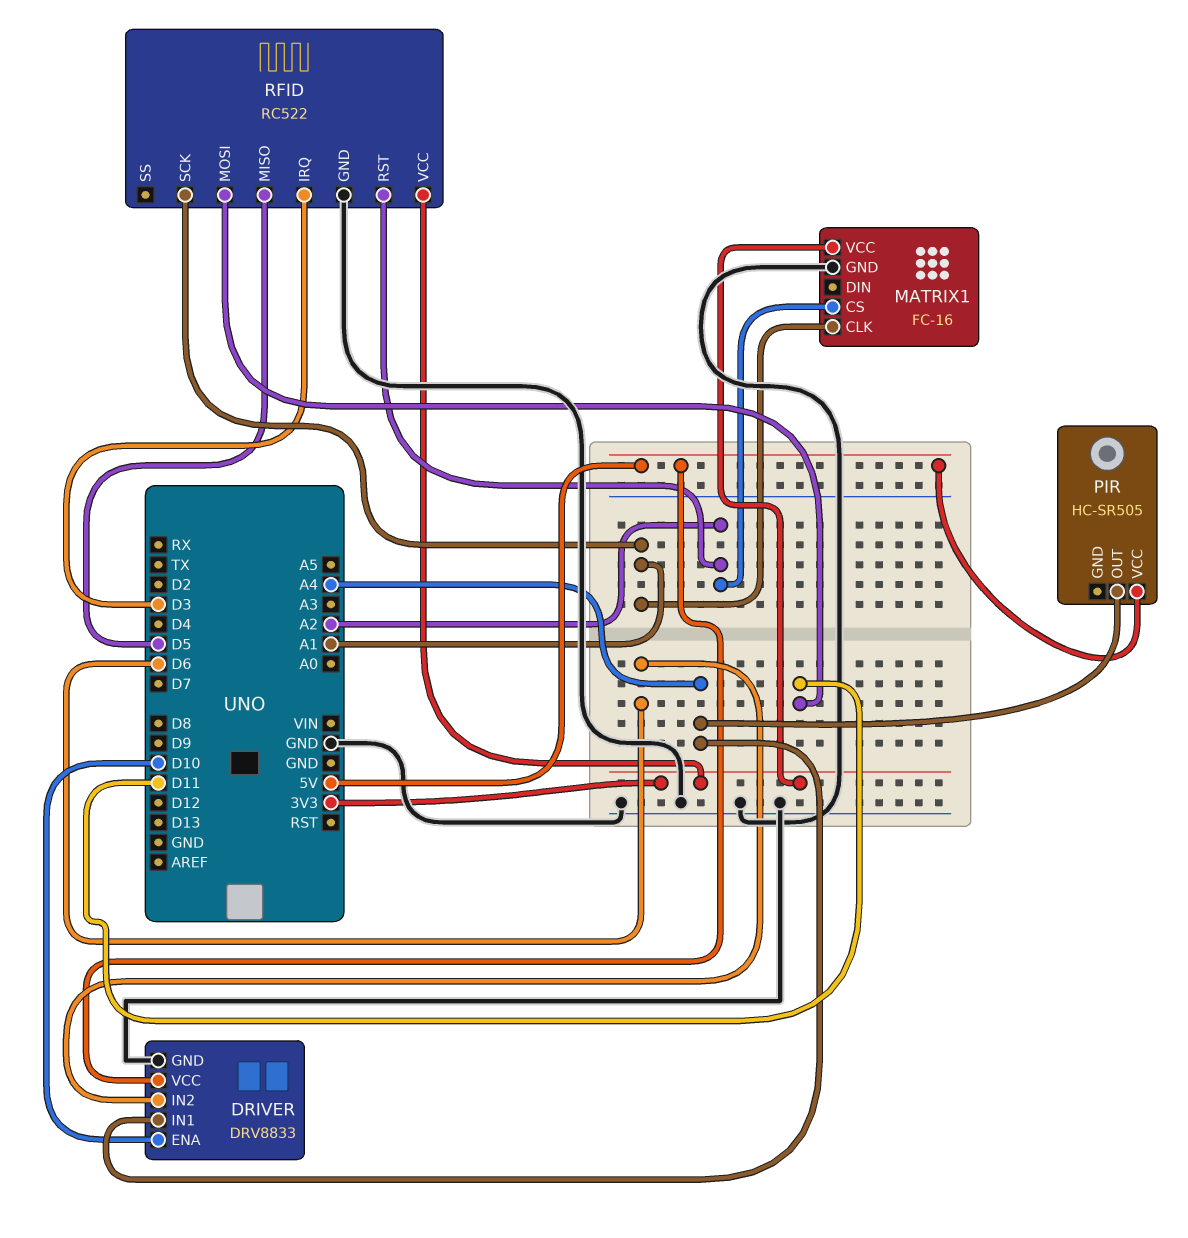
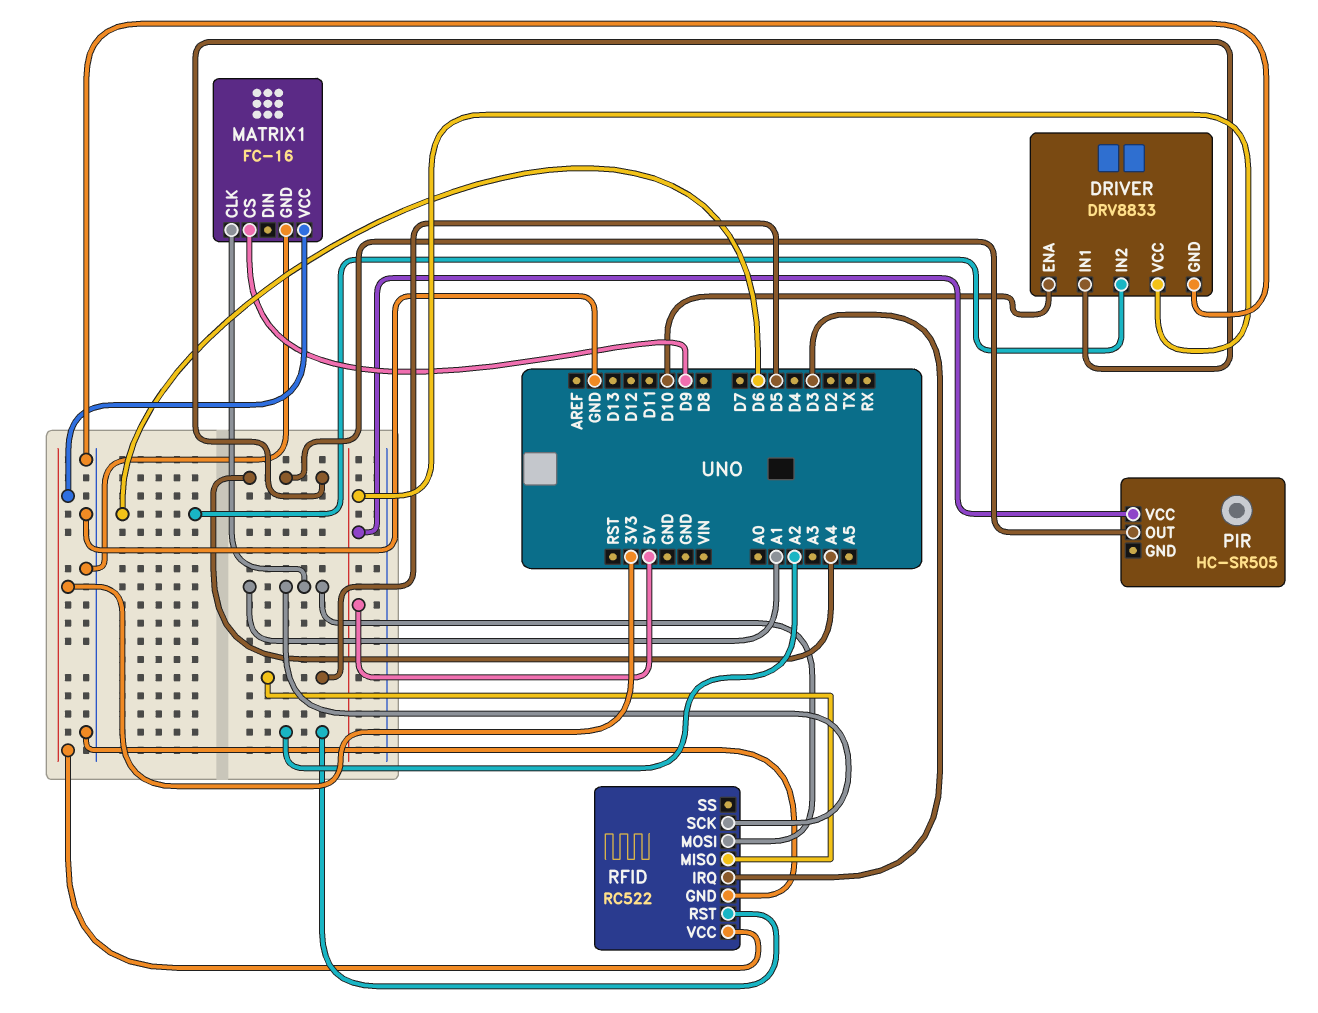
MATRIX1 pin CS: A2 -> D9
RFID pin MOSI: D11 -> A1

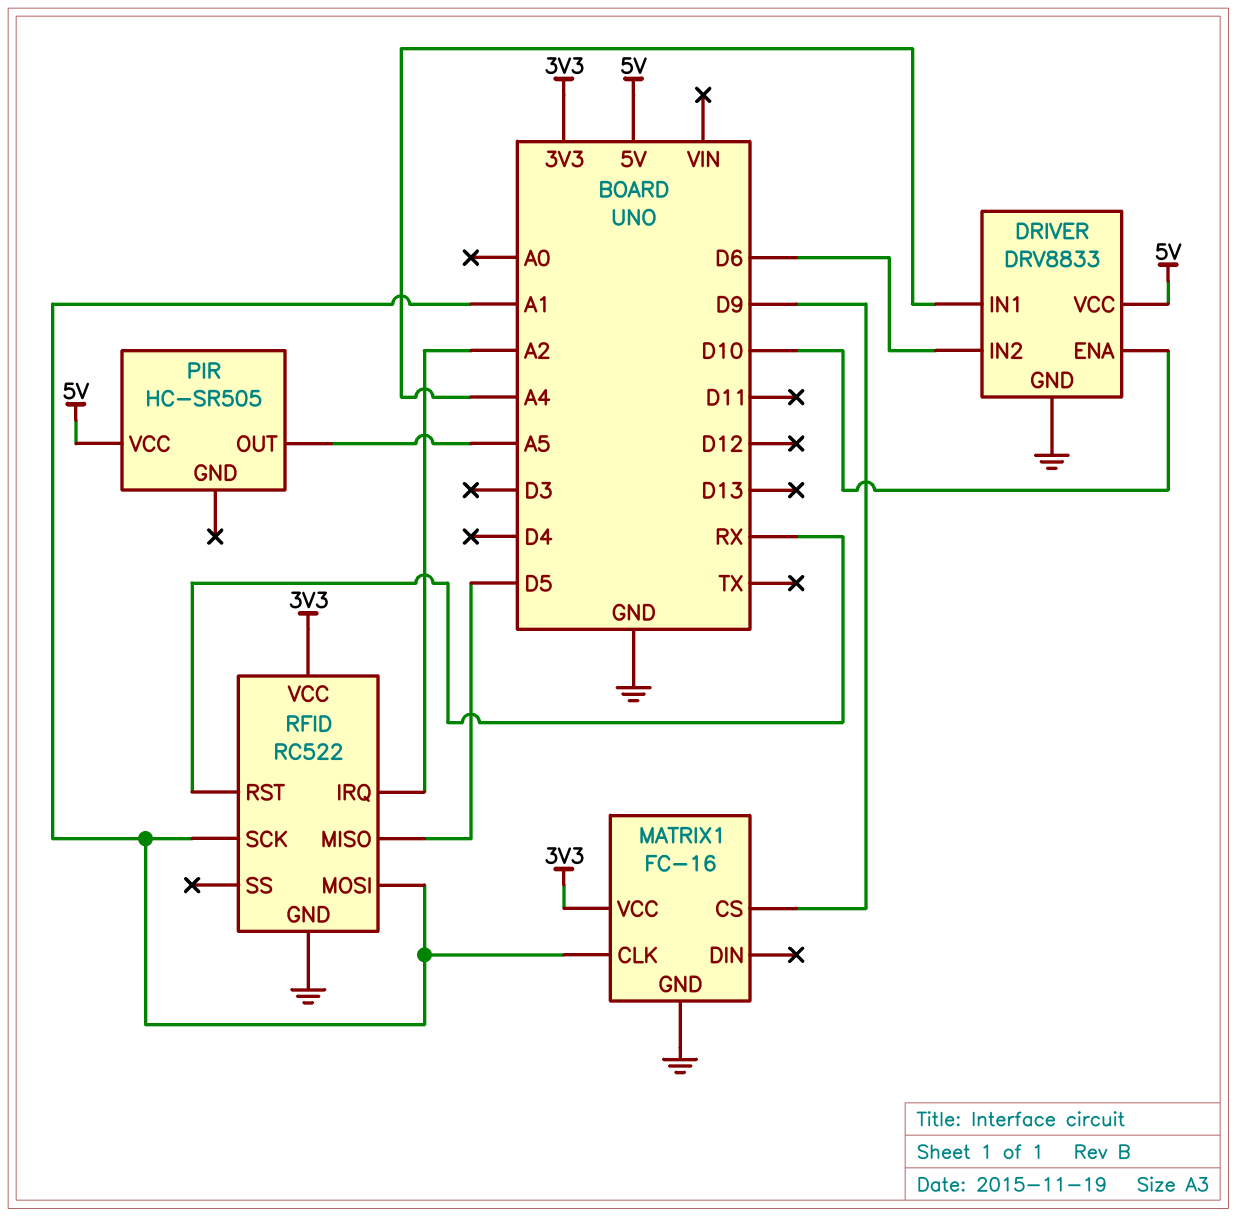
PIR pin OUT: A4 -> A5
RFID pin IRQ: D3 -> A2
RFID pin RST: A2 -> RX

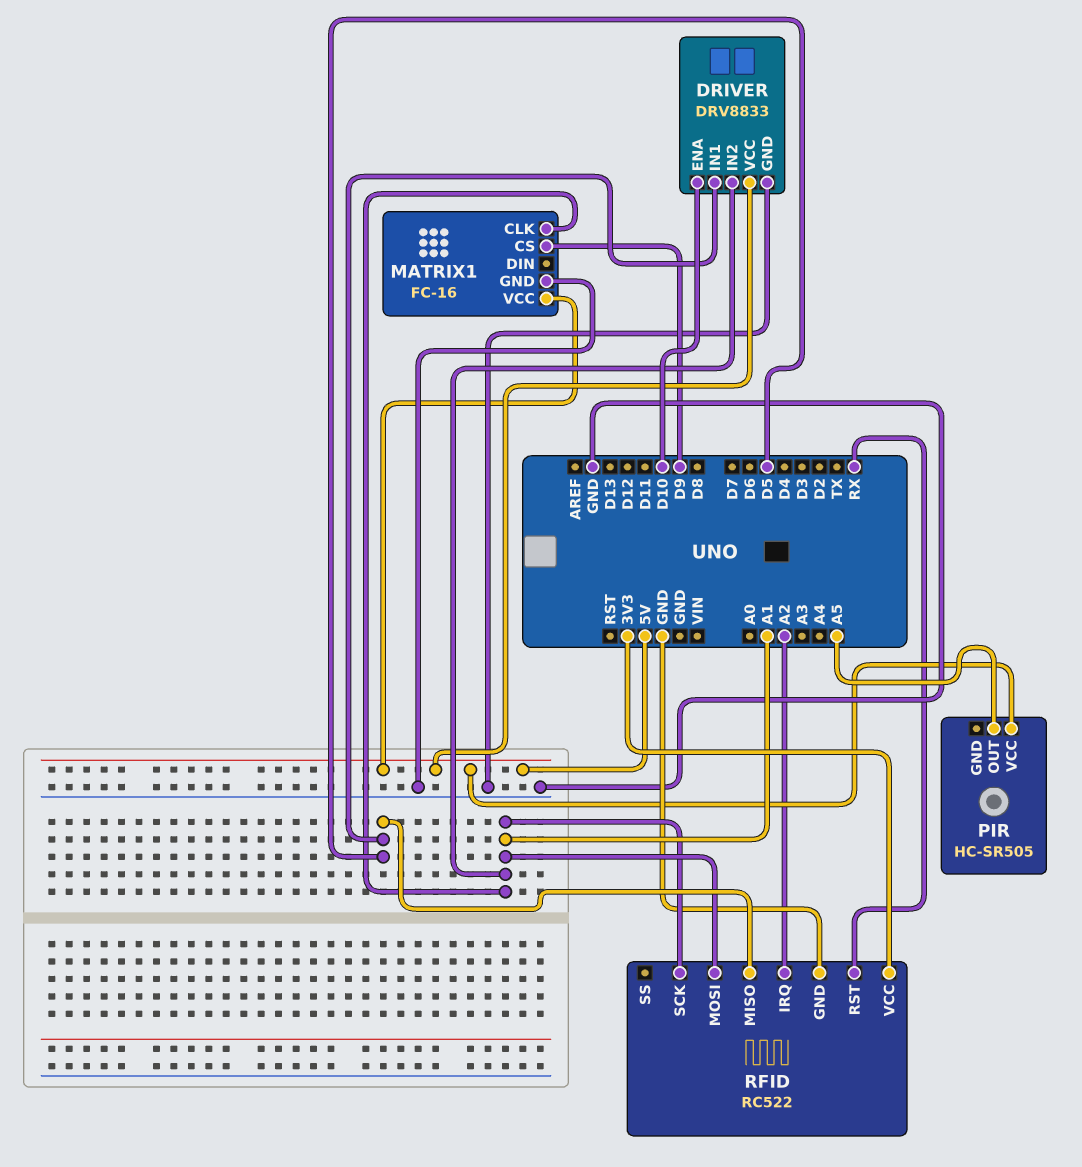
DRIVER pin IN1: A4 -> D5
DRIVER pin IN2: D6 -> A1
MATRIX1 pin VCC: 3V3 -> 5V

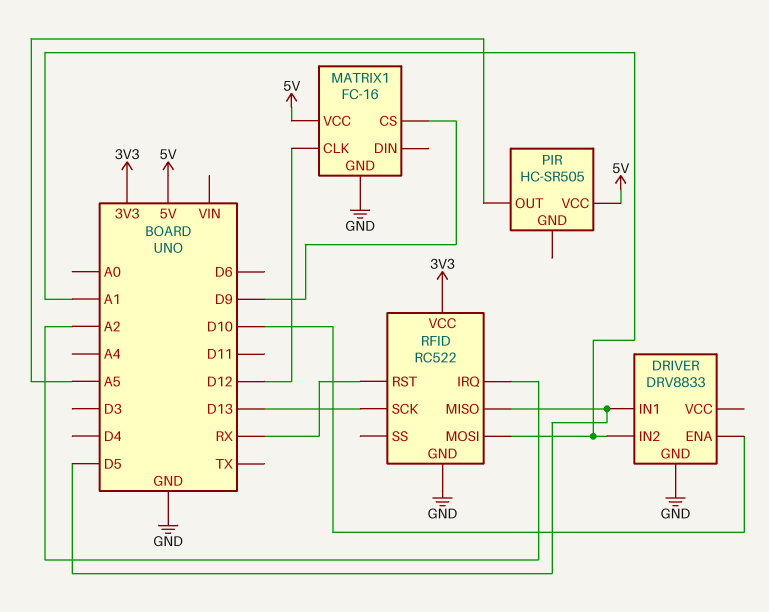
DRIVER pin VCC: 5V -> none
MATRIX1 pin CLK: A1 -> D12
RFID pin SCK: A1 -> D13

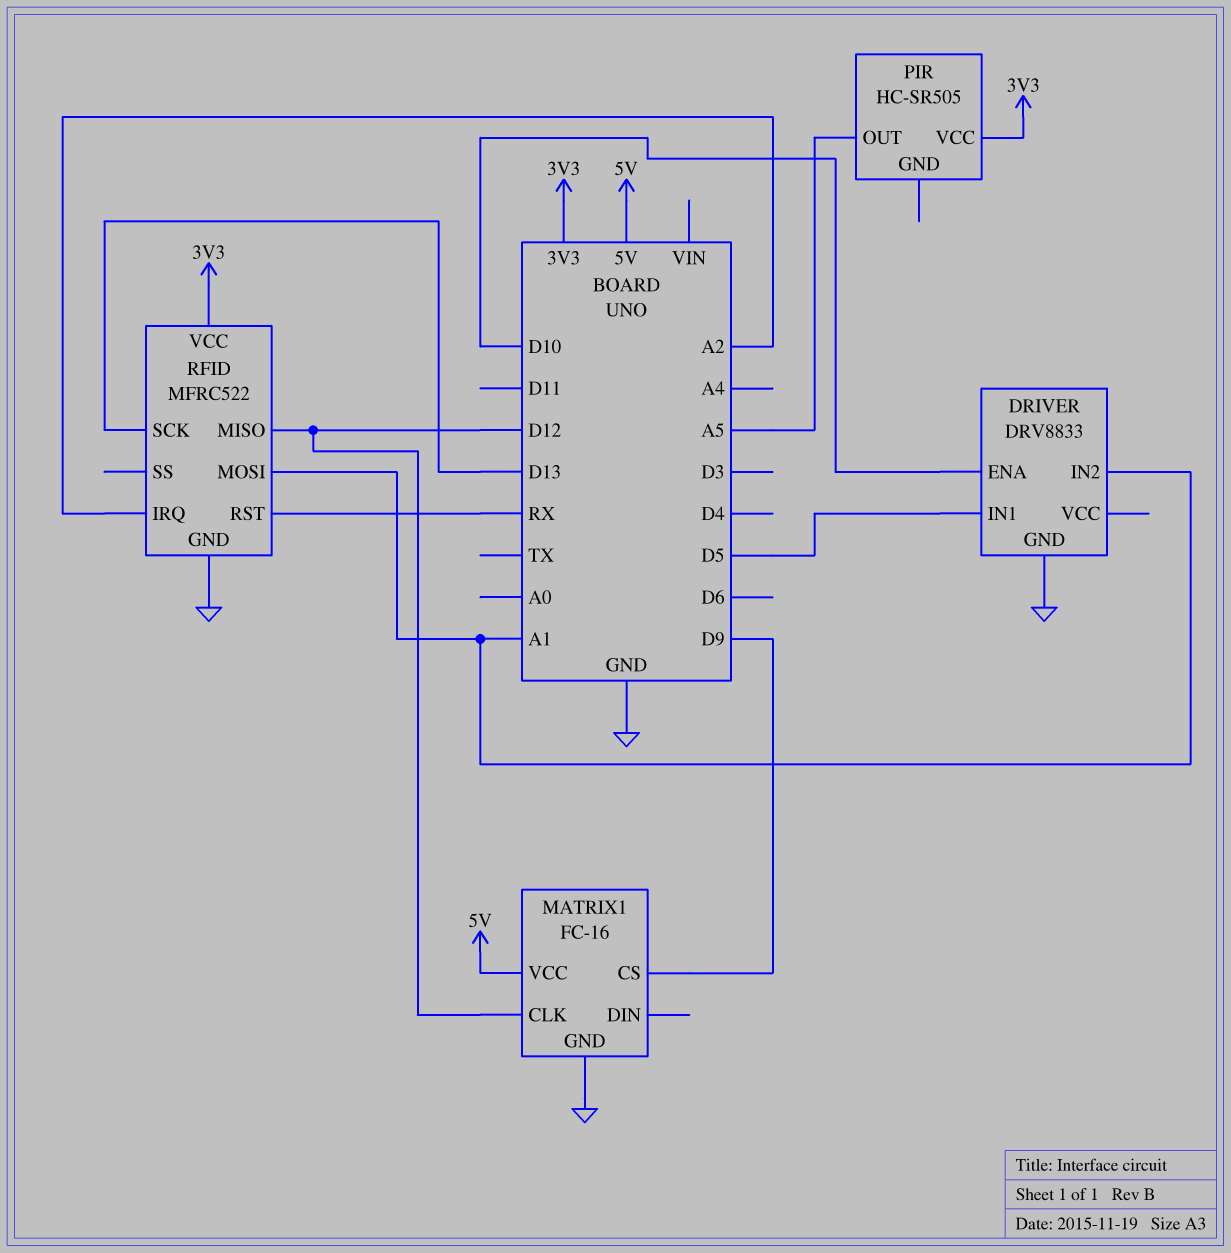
PIR pin VCC: 5V -> 3V3
RFID: RC522 -> MFRC522
RFID pin MISO: D5 -> D12

